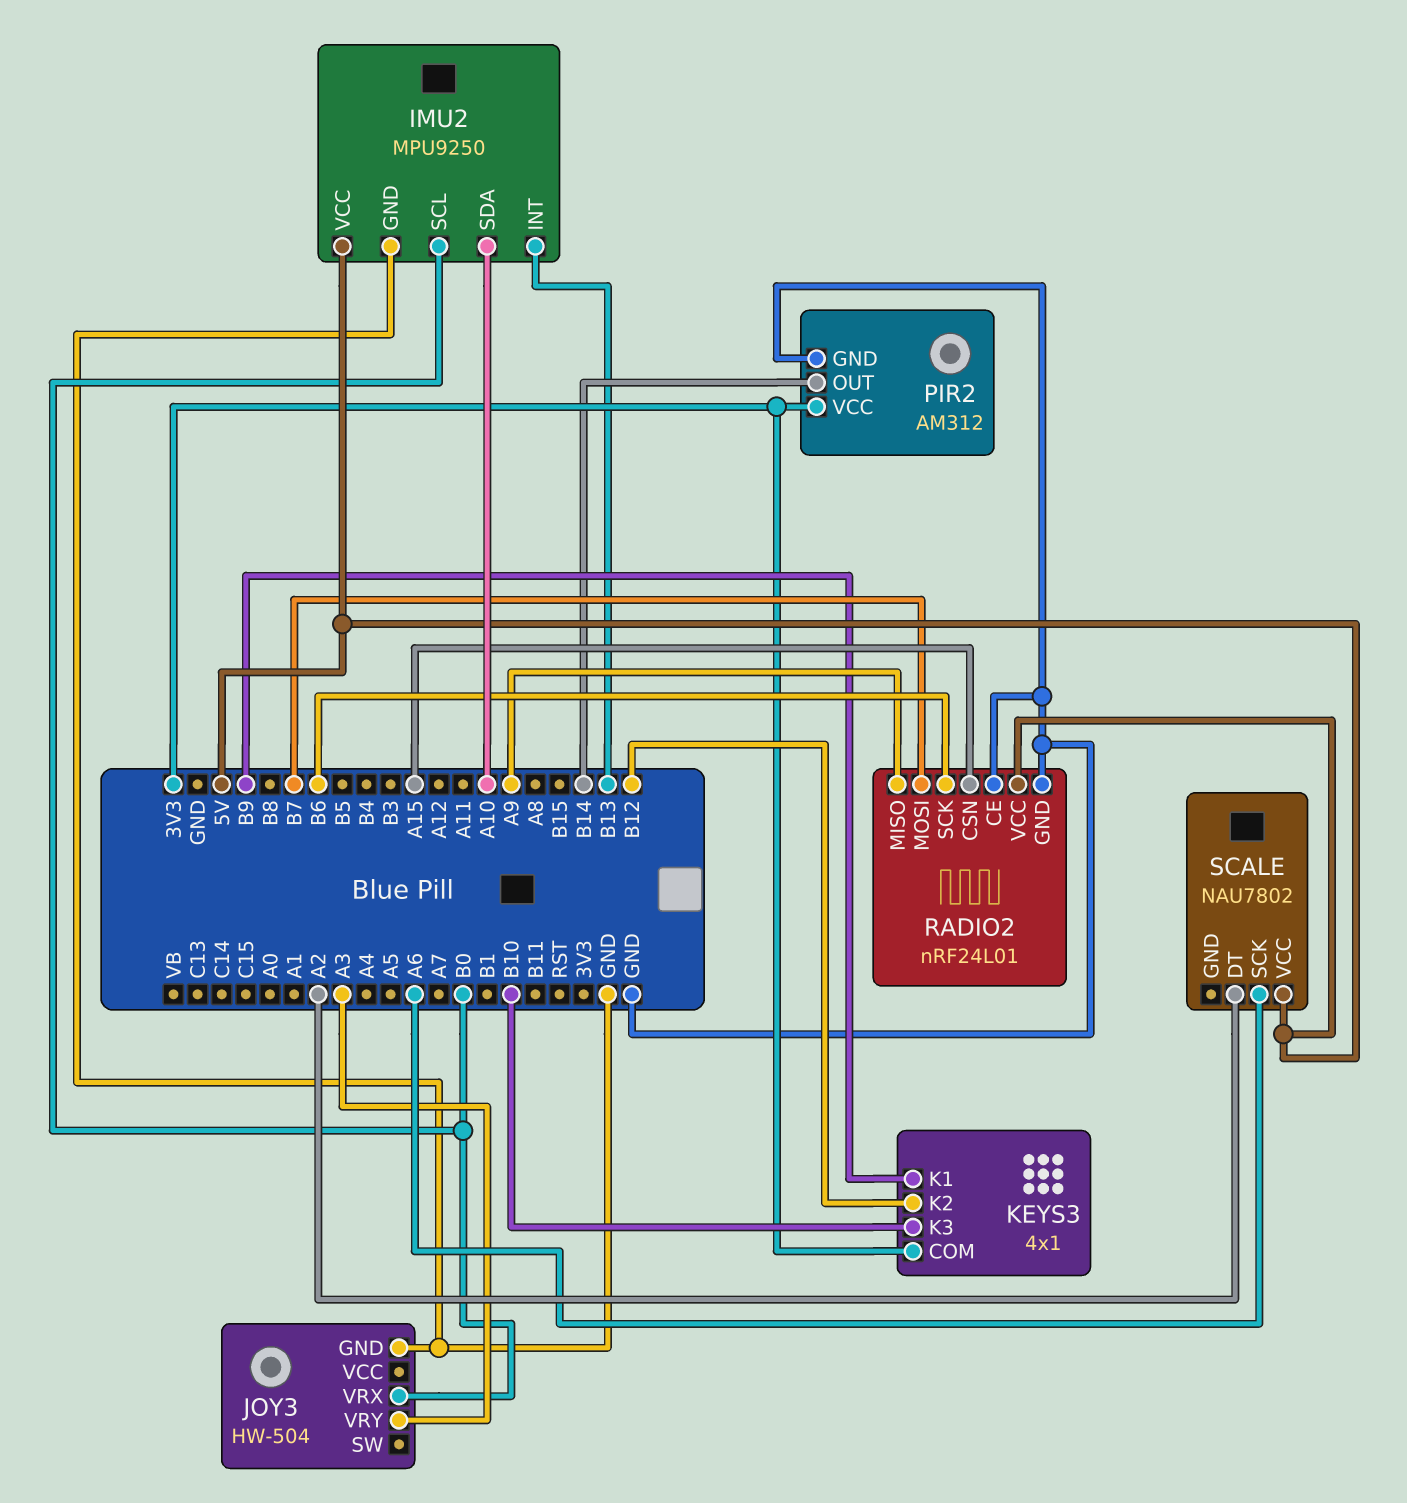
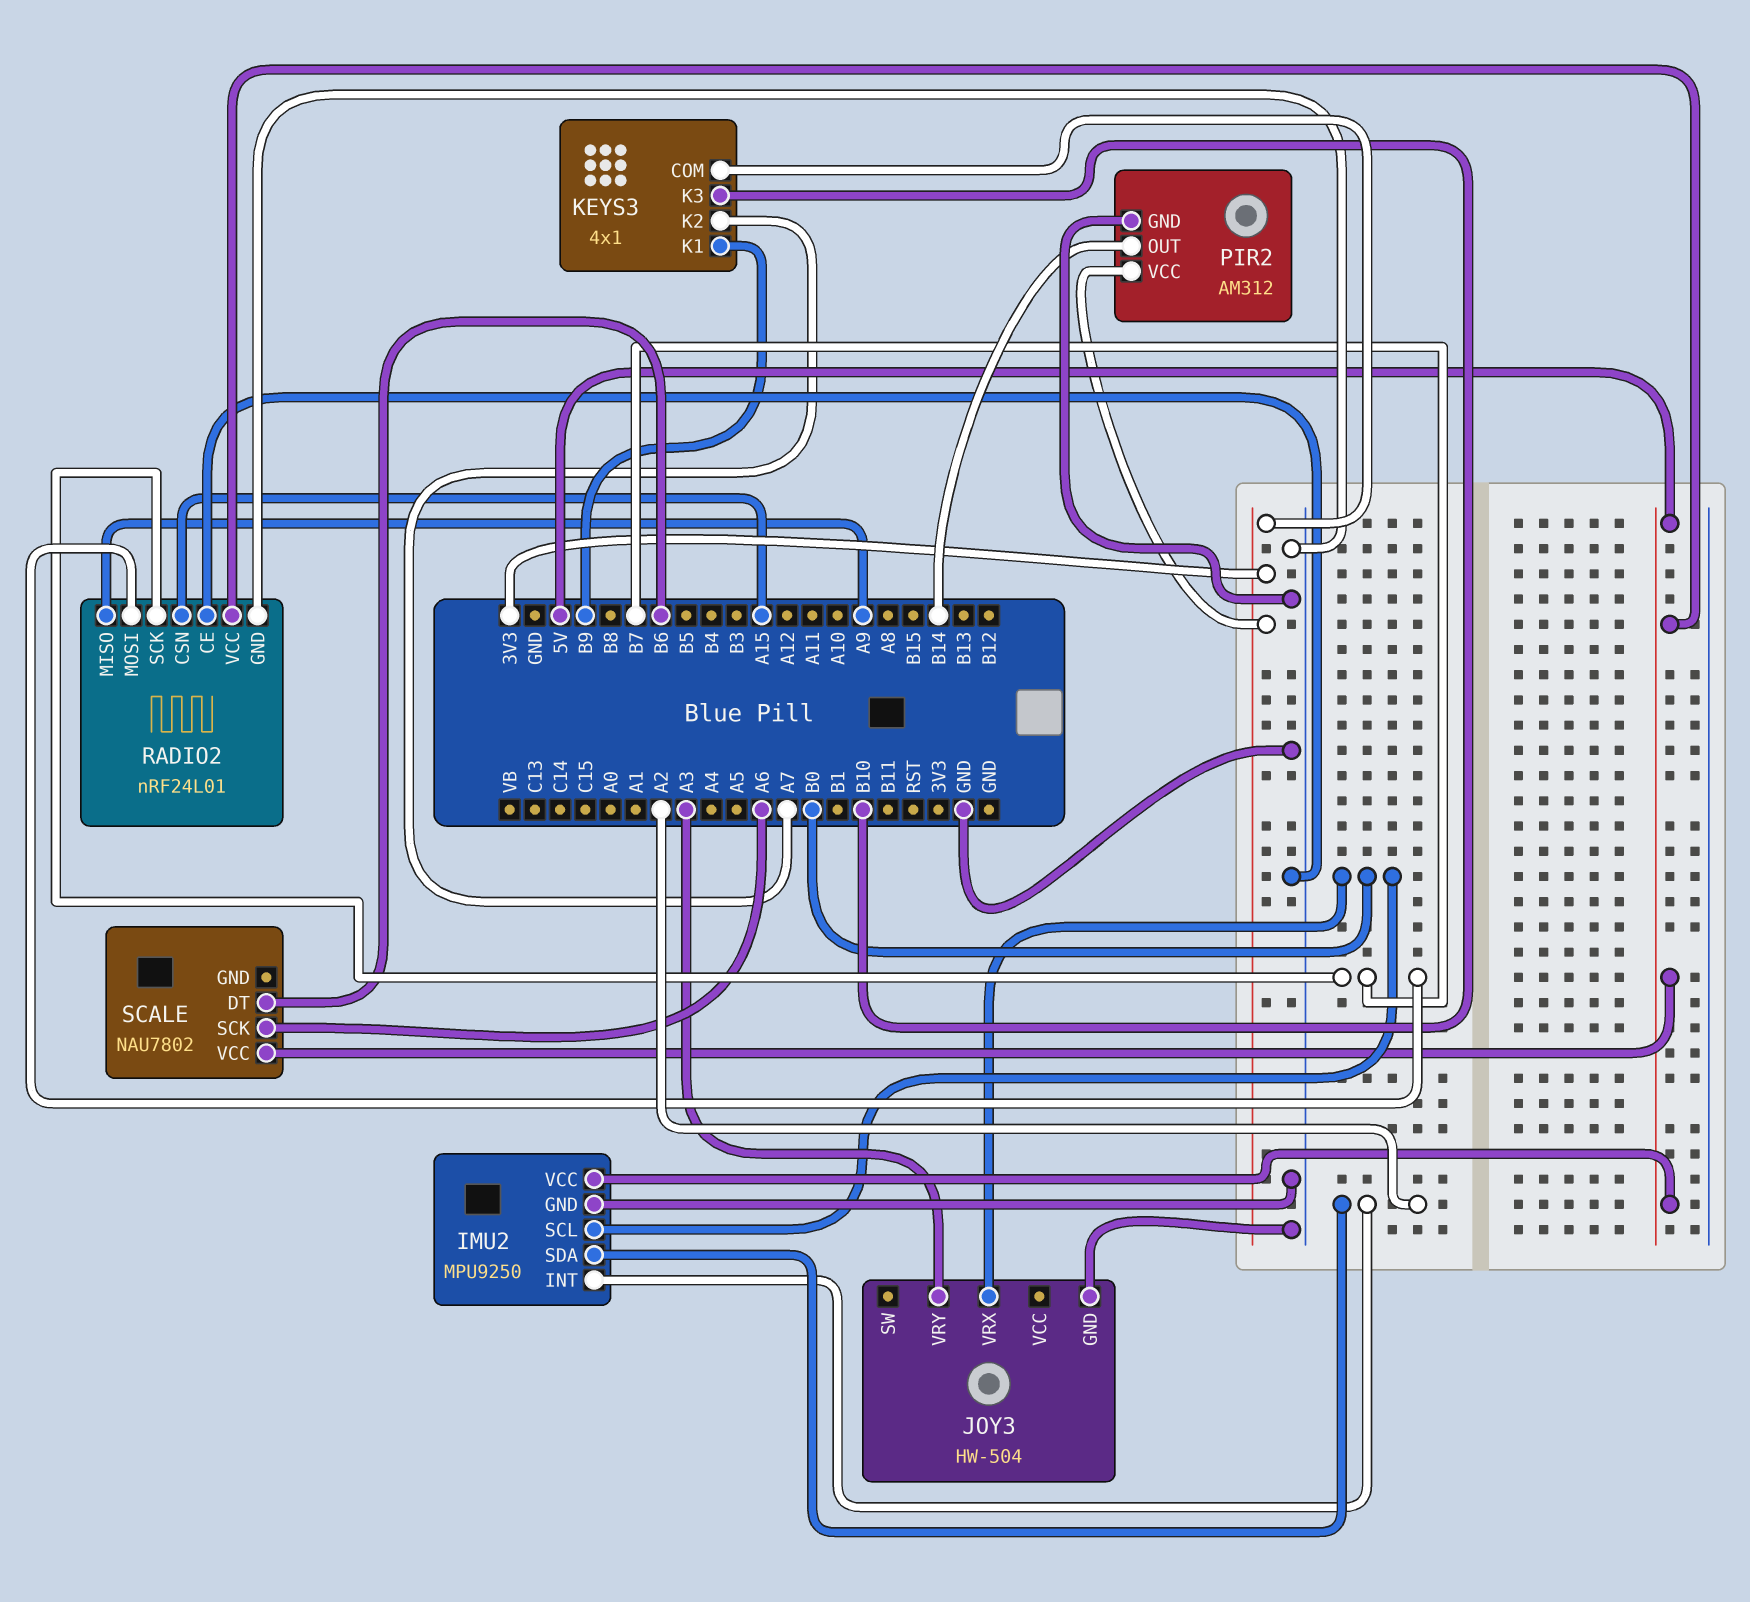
IMU2 pin INT: B13 -> A2
IMU2 pin SDA: A10 -> A2
KEYS3 pin K2: B12 -> A7
RADIO2 pin SCK: B6 -> B7
SCALE pin DT: A2 -> B6

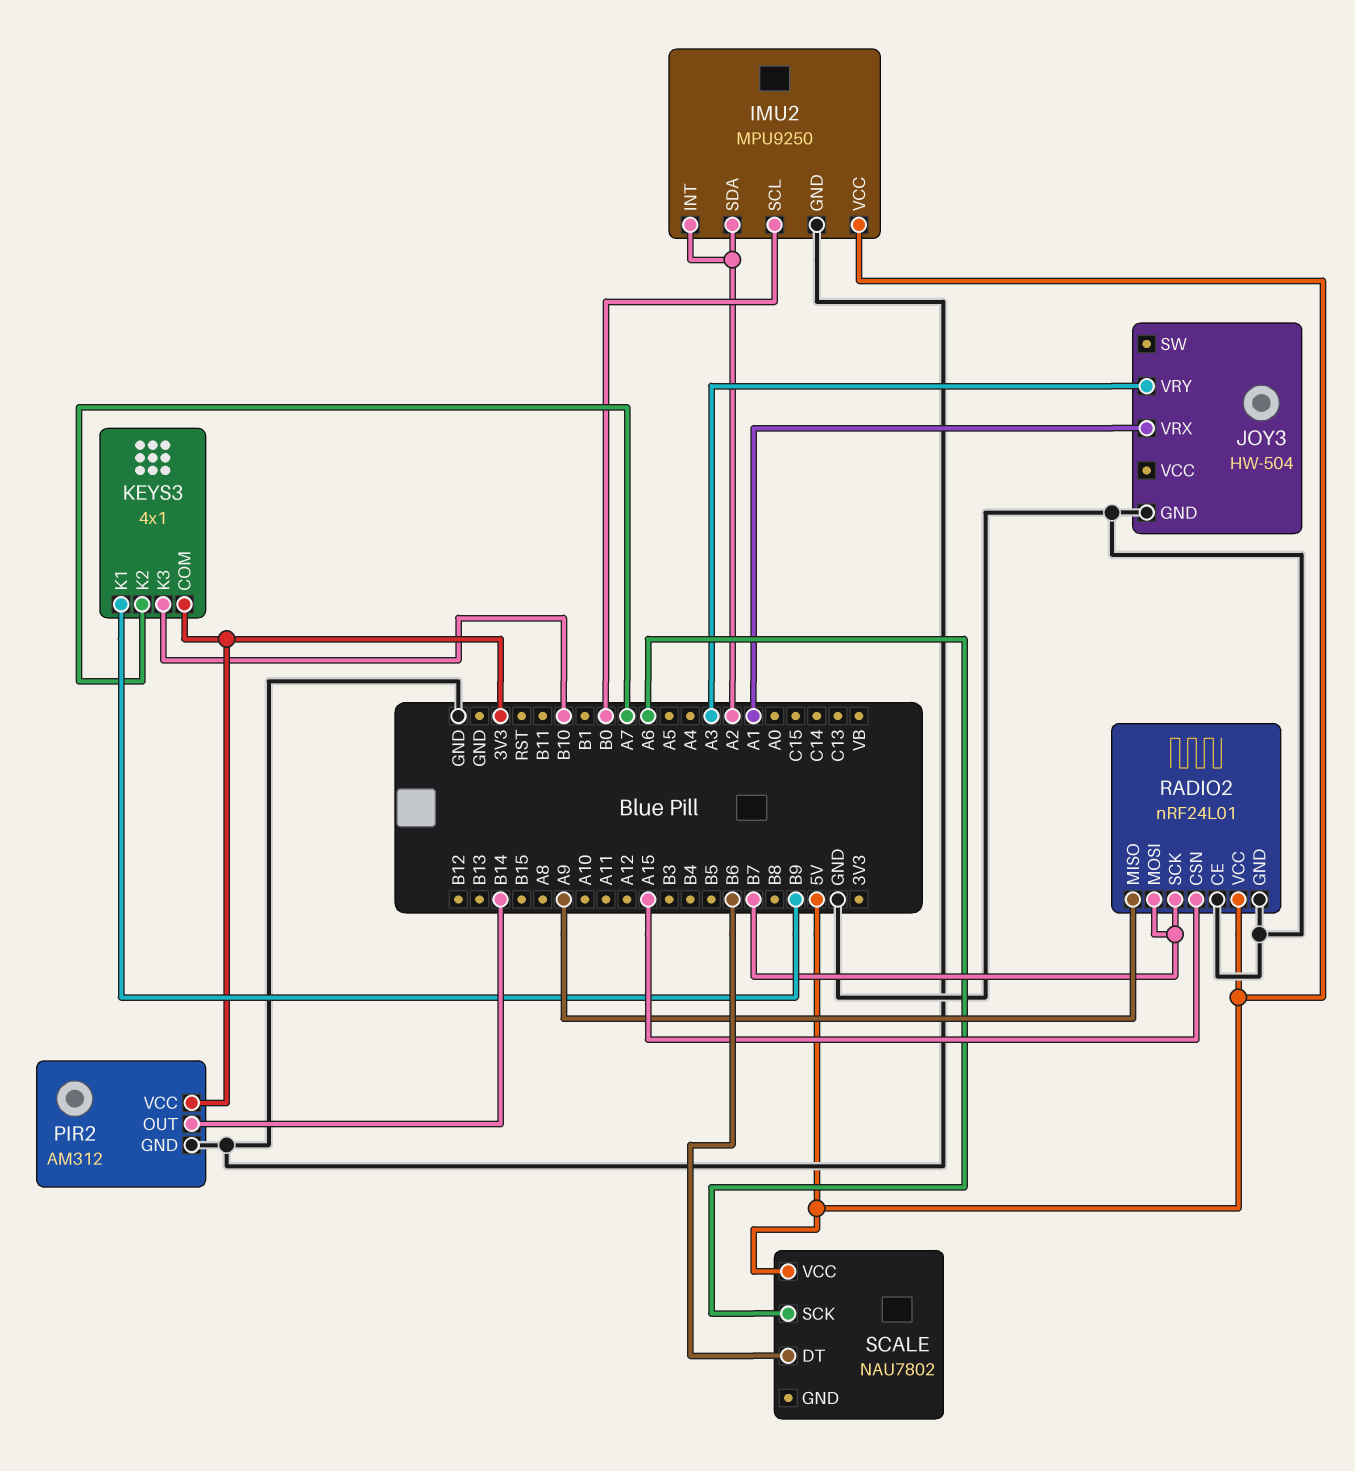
JOY3 pin VRX: B0 -> A1

